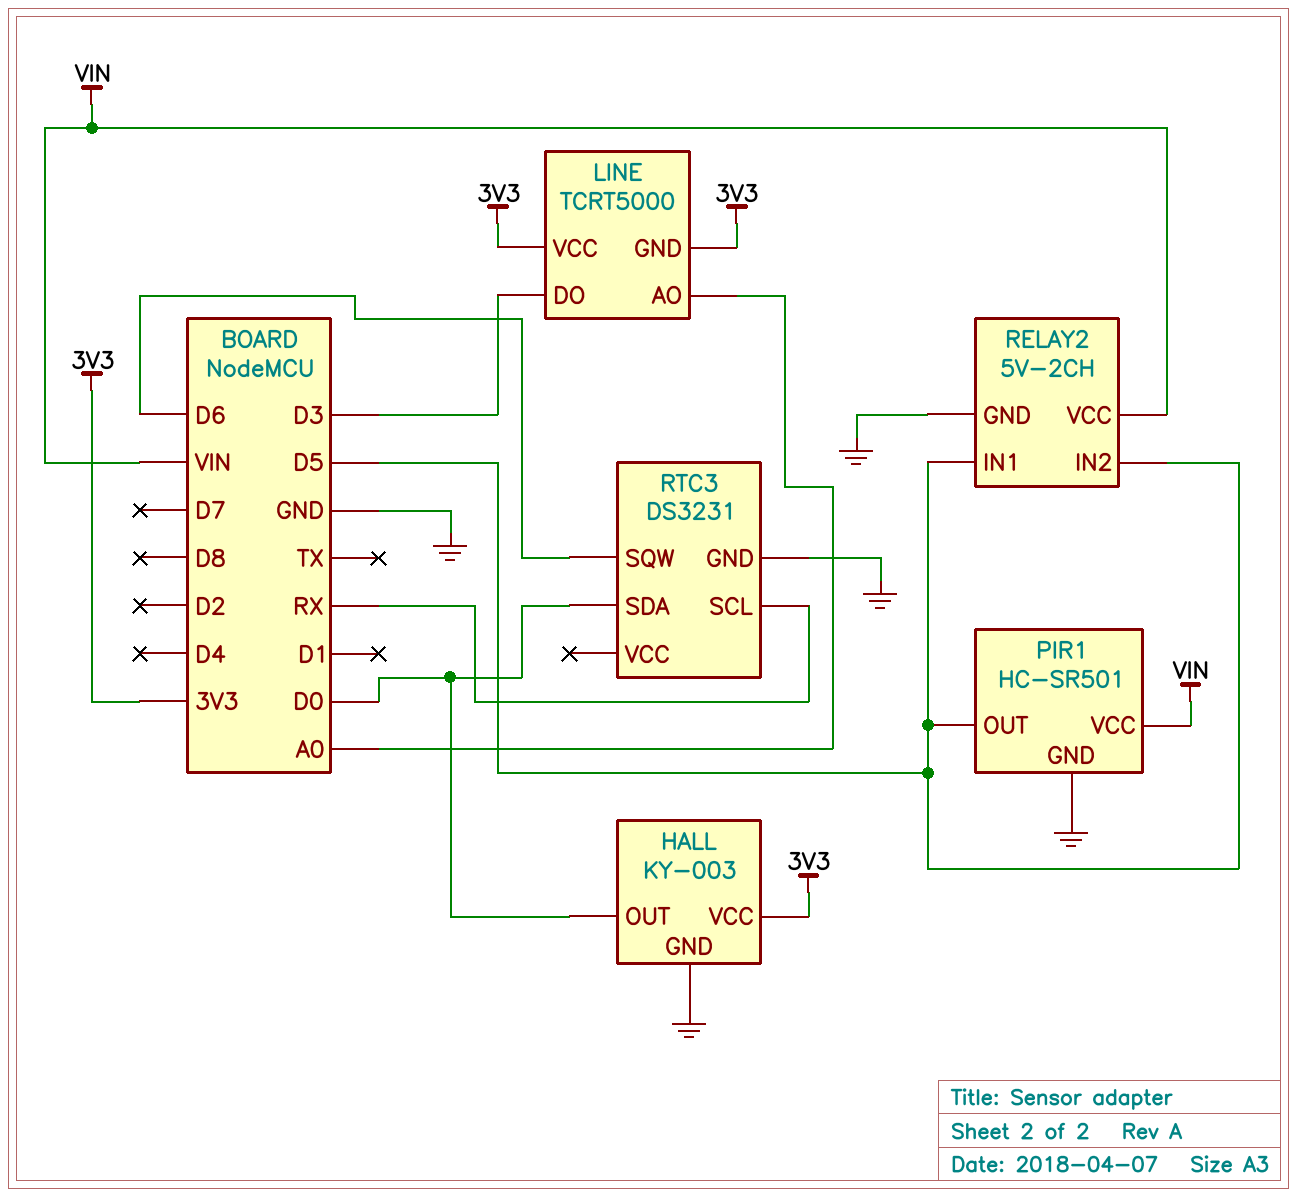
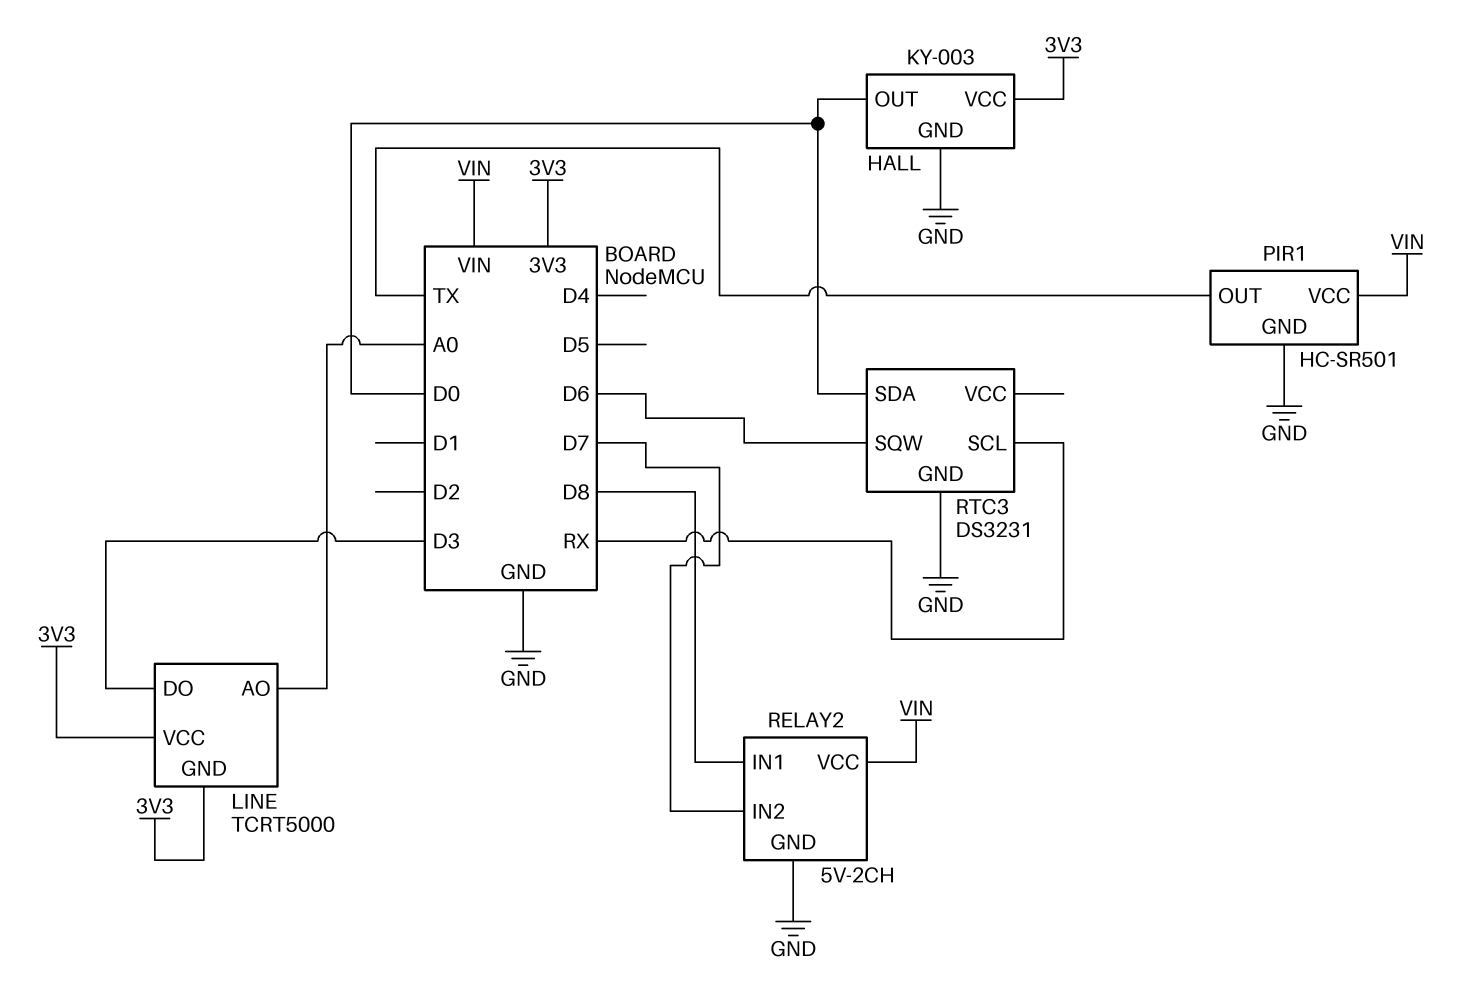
PIR1 pin OUT: D5 -> TX
RELAY2 pin IN1: D5 -> D8
RELAY2 pin IN2: D5 -> D7

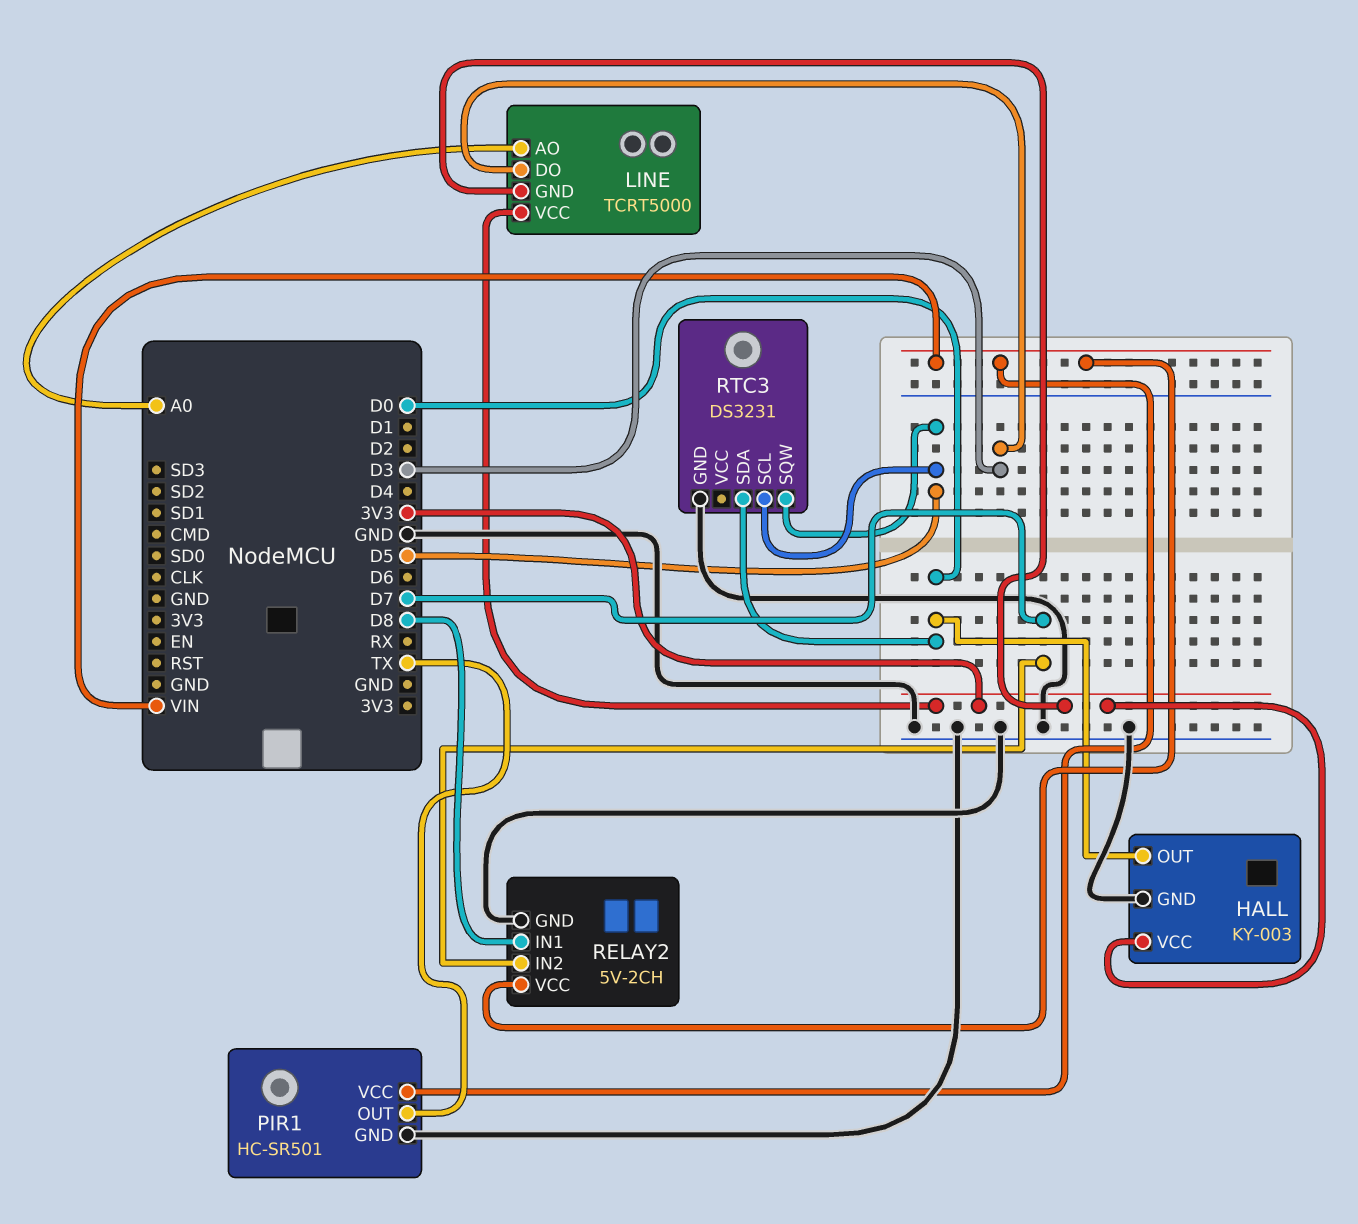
RTC3 pin SCL: RX -> D5
RTC3 pin SQW: D6 -> D5

